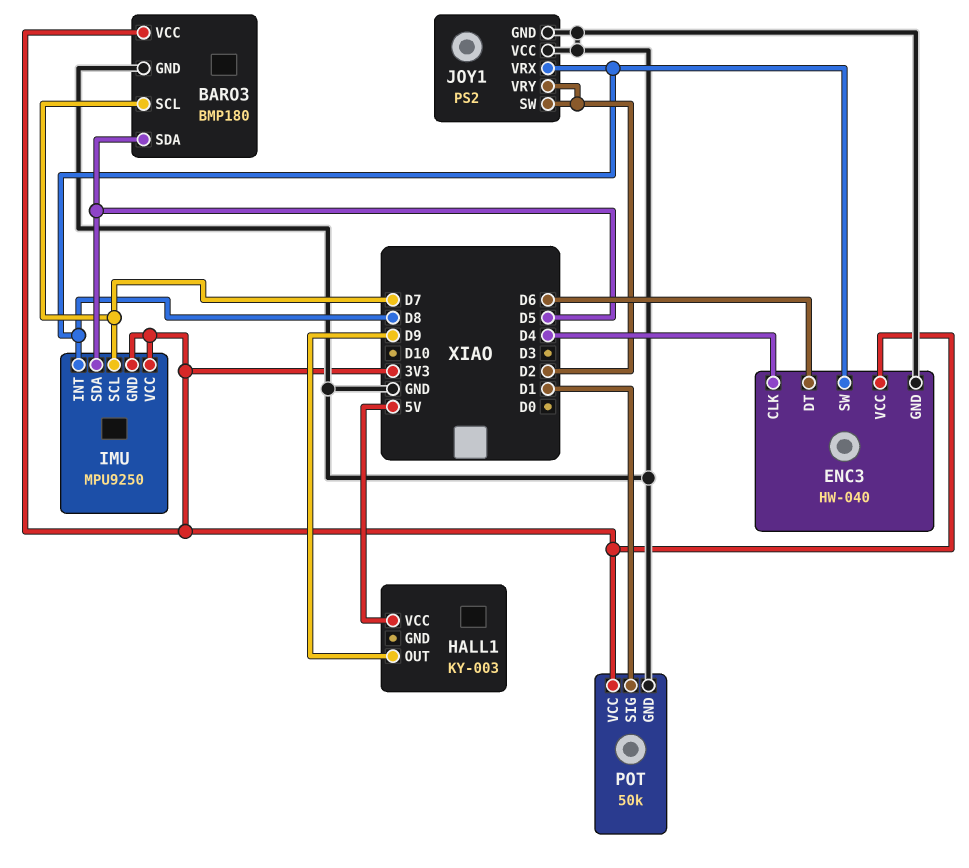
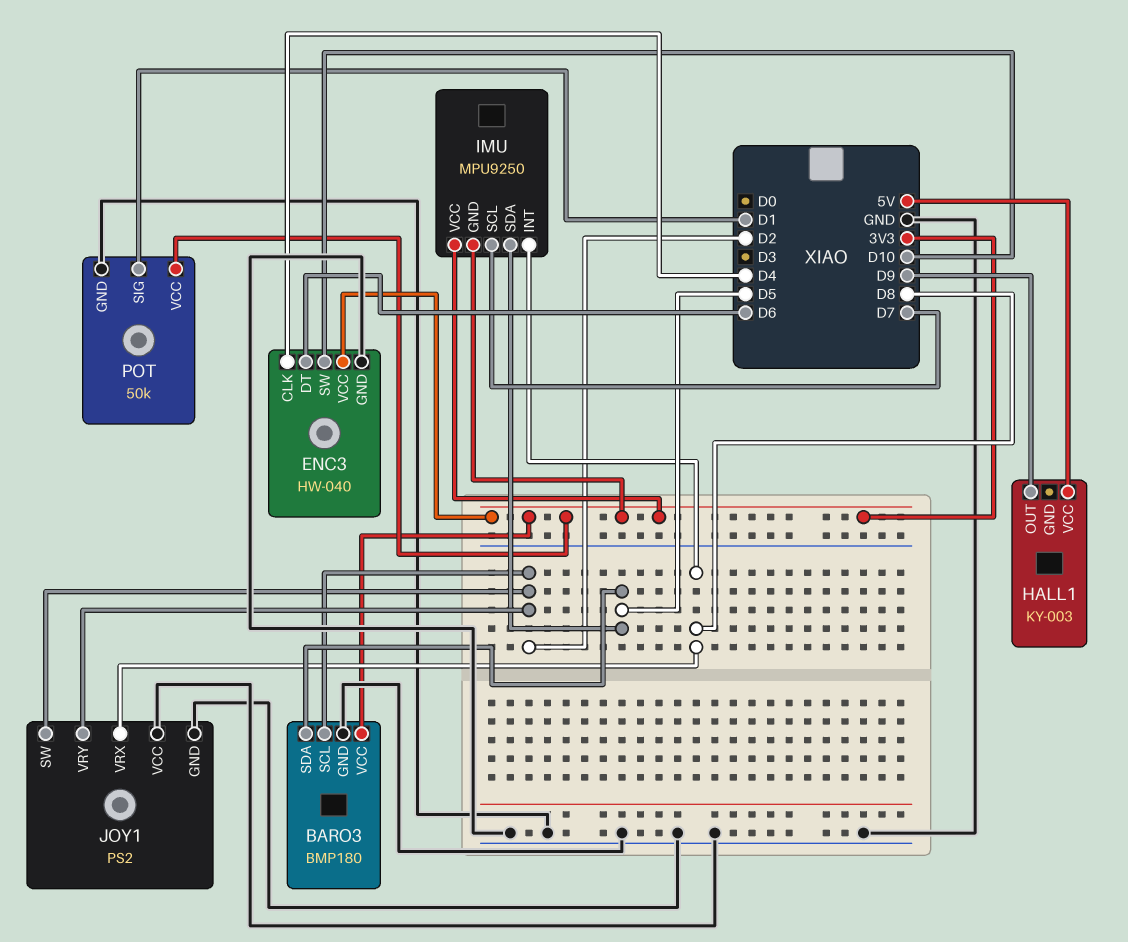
BARO3 pin SCL: D7 -> D2
ENC3 pin SW: D8 -> D10

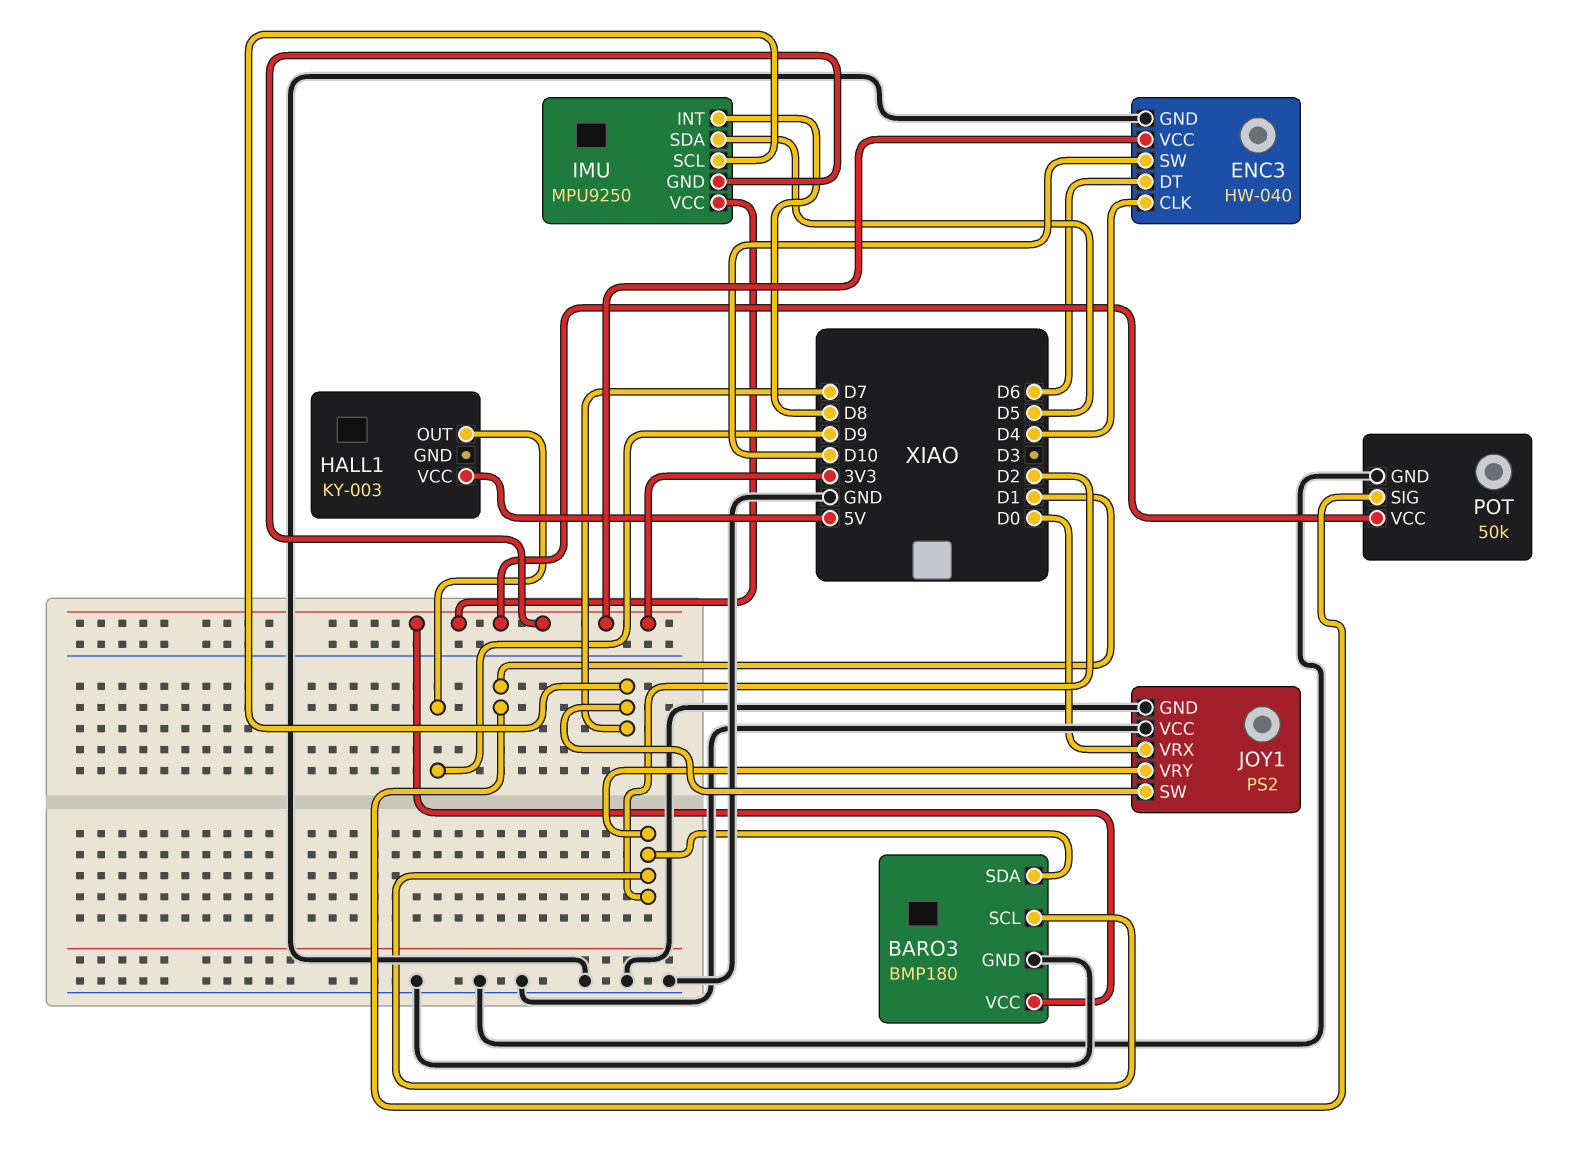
BARO3 pin SDA: D5 -> D2
JOY1 pin SW: D2 -> D7
JOY1 pin VRX: D8 -> D0

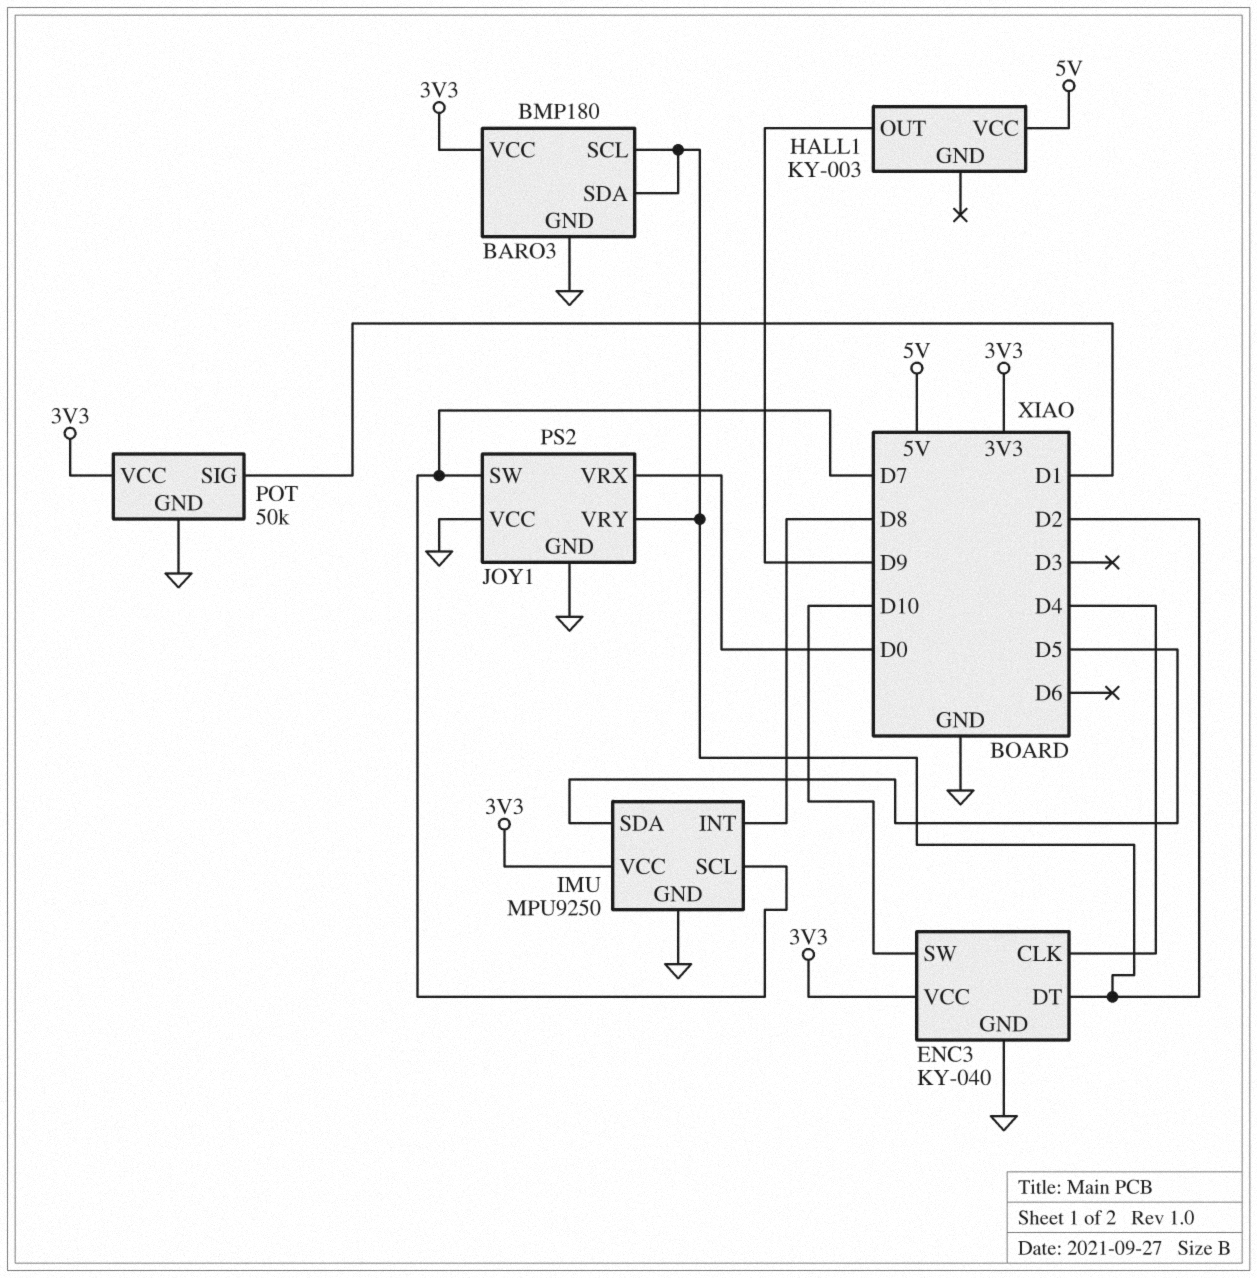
ENC3: HW-040 -> KY-040
ENC3 pin DT: D6 -> D2
IMU pin GND: 3V3 -> GND

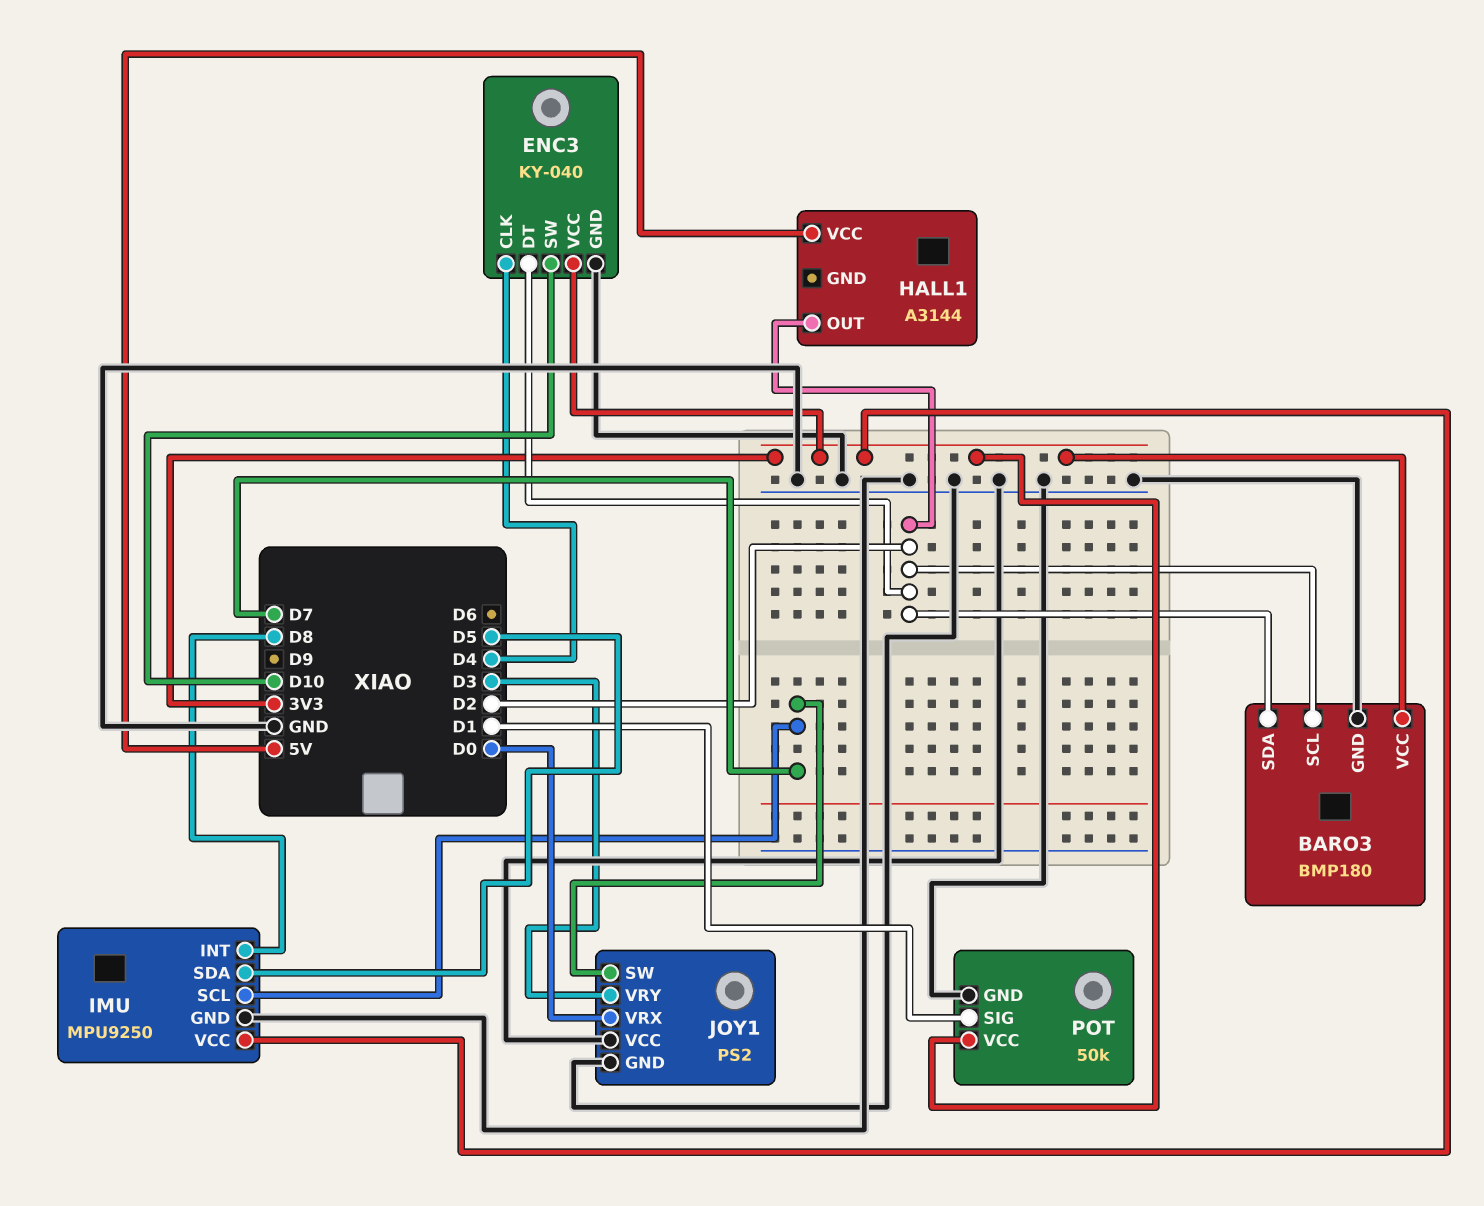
HALL1: KY-003 -> A3144
HALL1 pin OUT: D9 -> D2
JOY1 pin VRY: D2 -> D3

